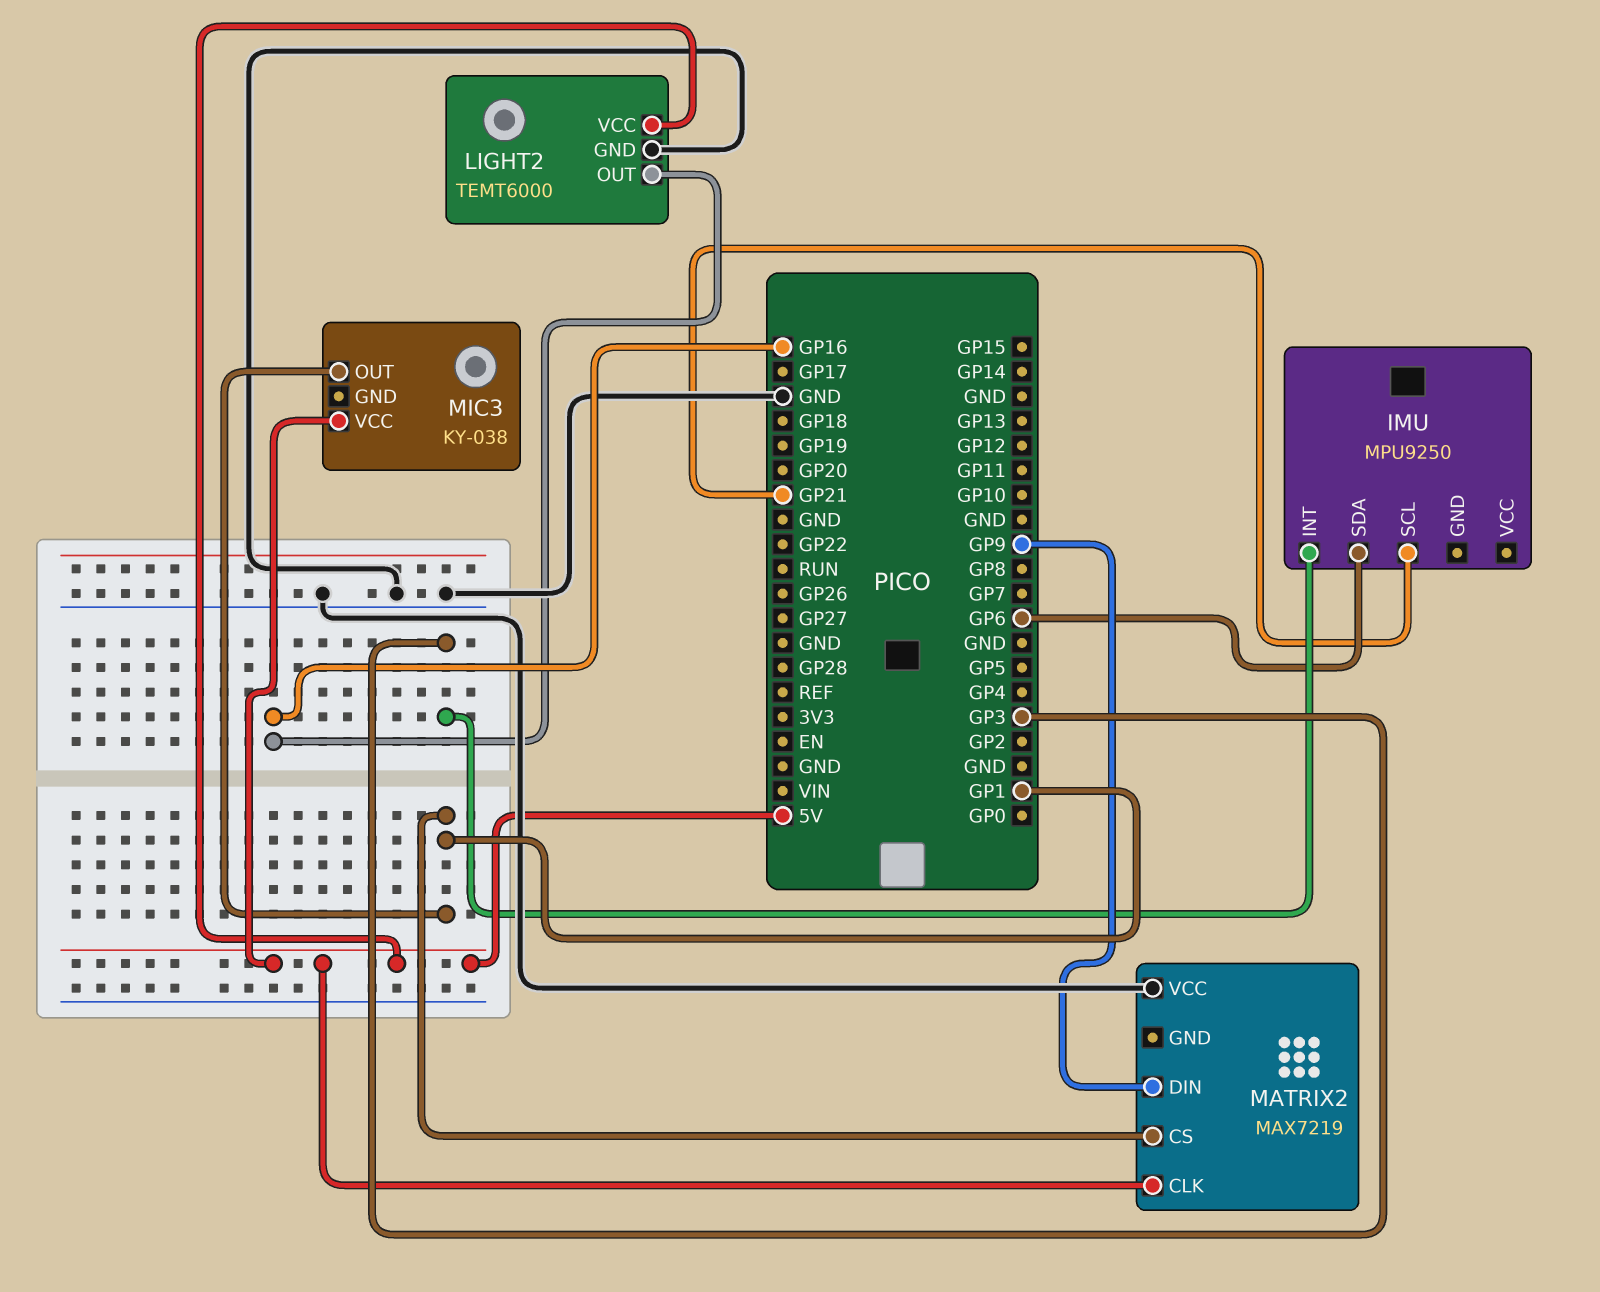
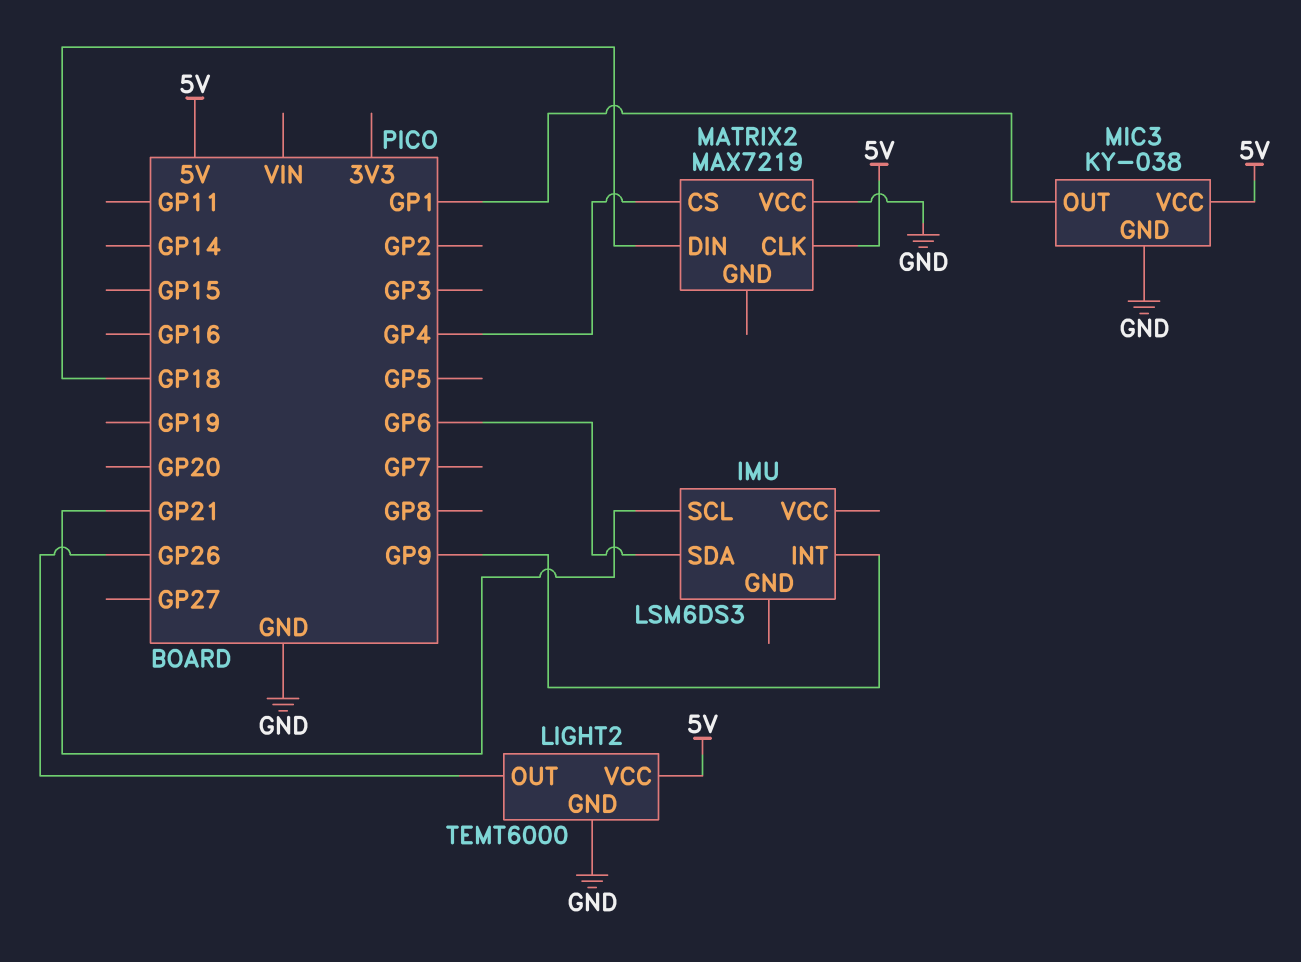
IMU: MPU9250 -> LSM6DS3
IMU pin INT: GP3 -> GP9
LIGHT2 pin OUT: GP16 -> GP26
MATRIX2 pin CS: GP1 -> GP4
MATRIX2 pin DIN: GP9 -> GP18
MIC3 pin GND: none -> GND

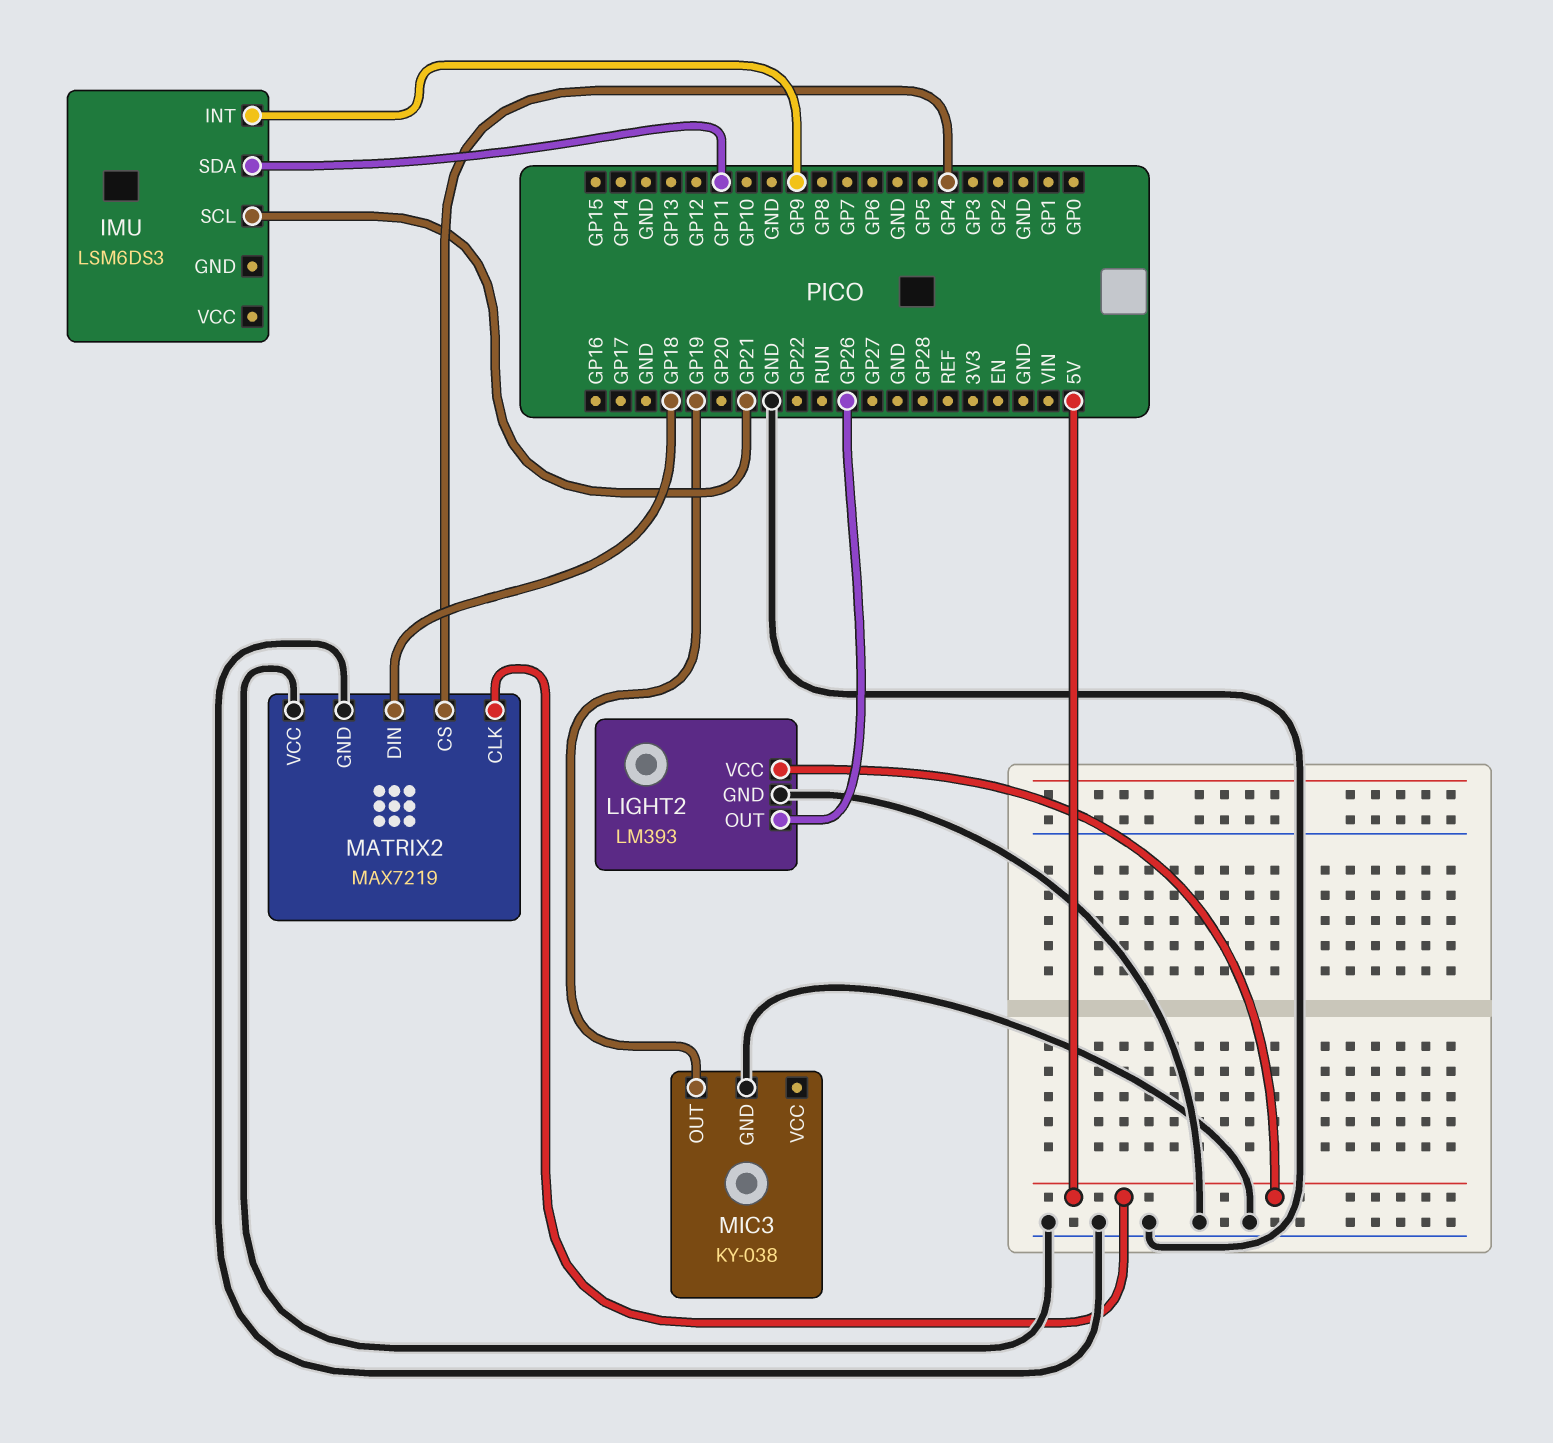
IMU pin SDA: GP6 -> GP11
LIGHT2: TEMT6000 -> LM393
MATRIX2 pin GND: none -> GND
MIC3 pin OUT: GP1 -> GP19
MIC3 pin VCC: 5V -> none

